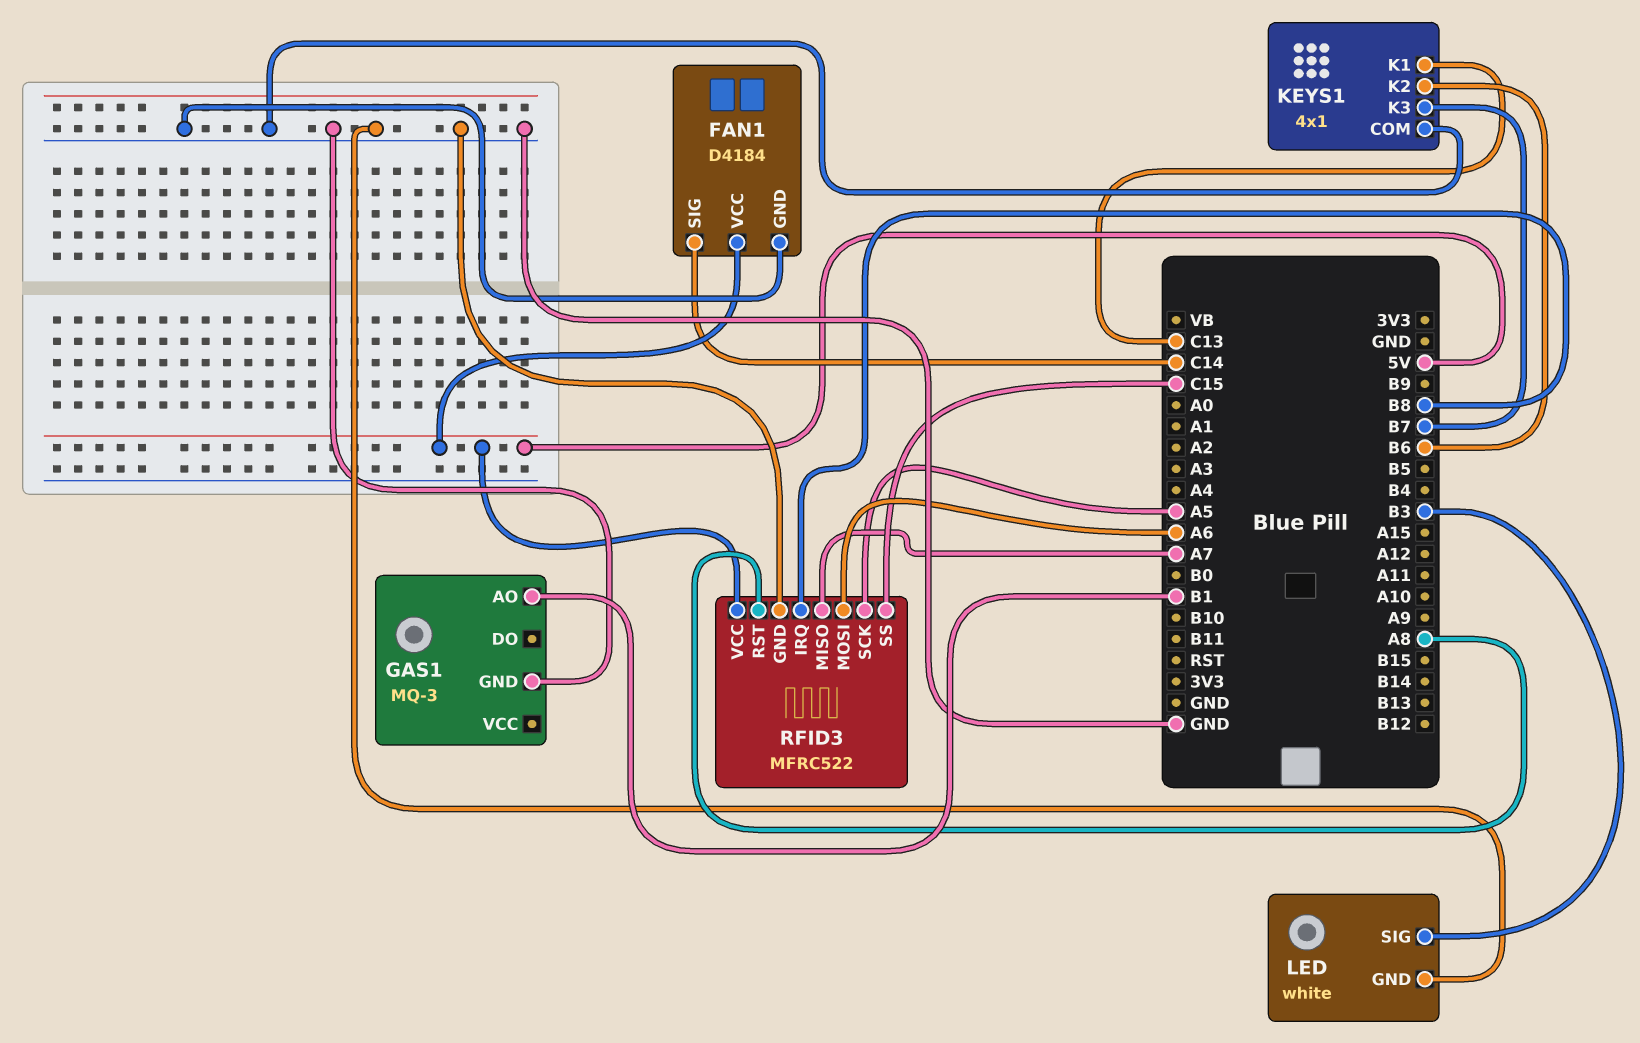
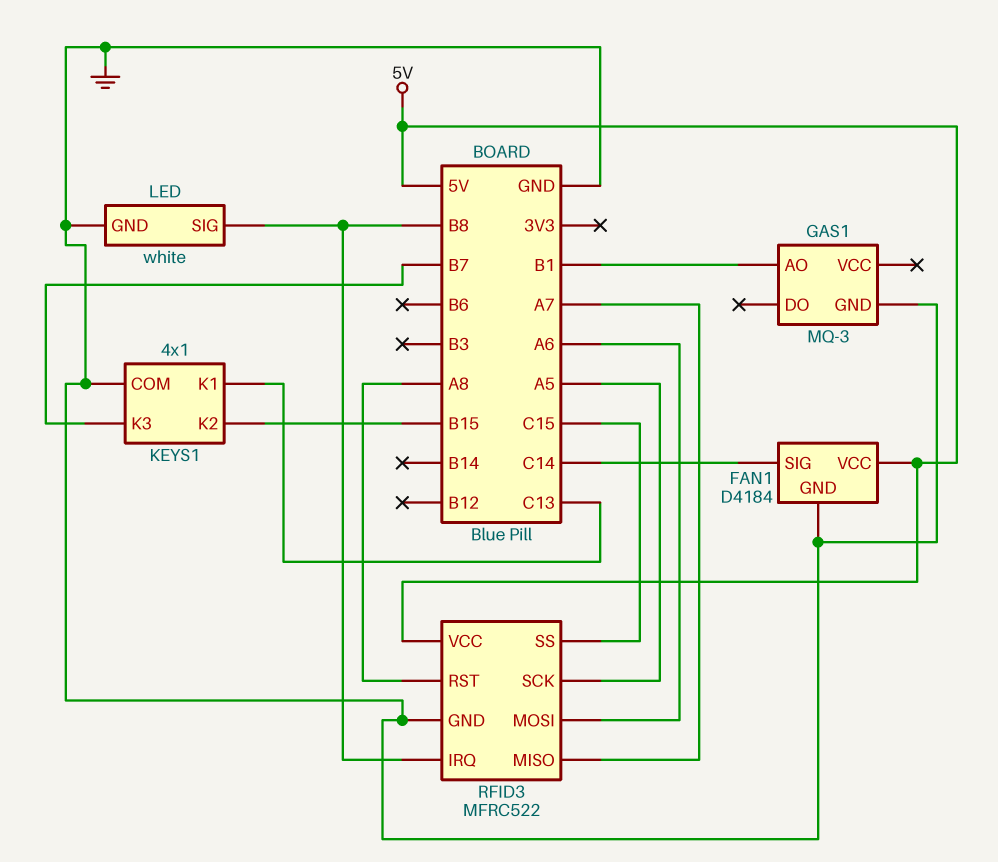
KEYS1 pin K2: B6 -> B15
LED pin SIG: B3 -> B8

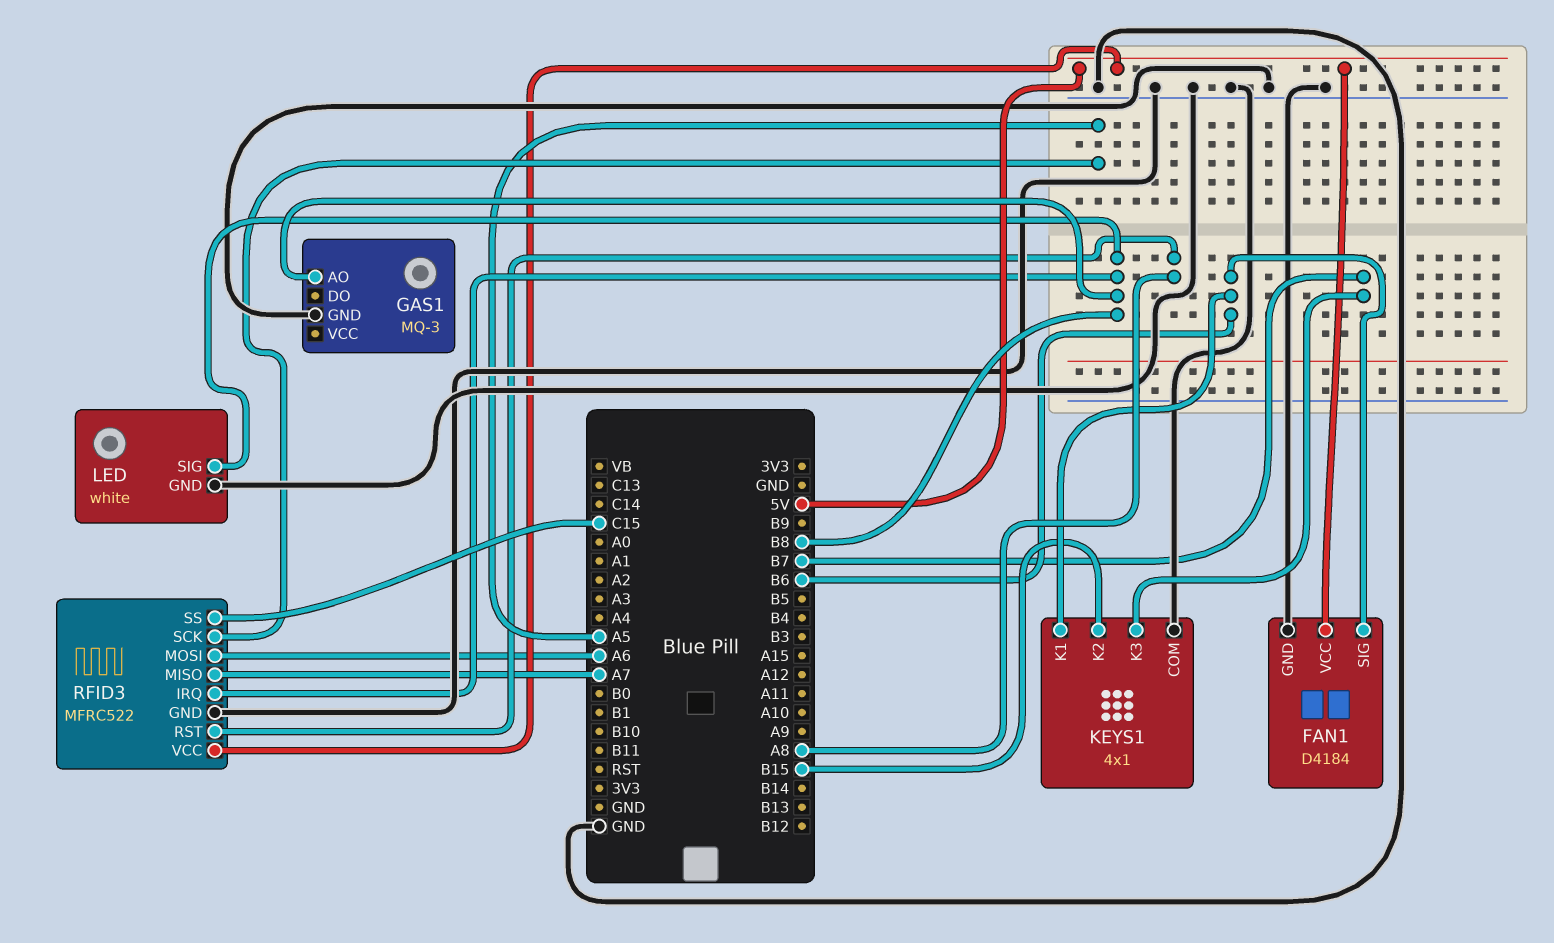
FAN1 pin SIG: C14 -> B6
GAS1 pin AO: B1 -> B8
KEYS1 pin K1: C13 -> B6

